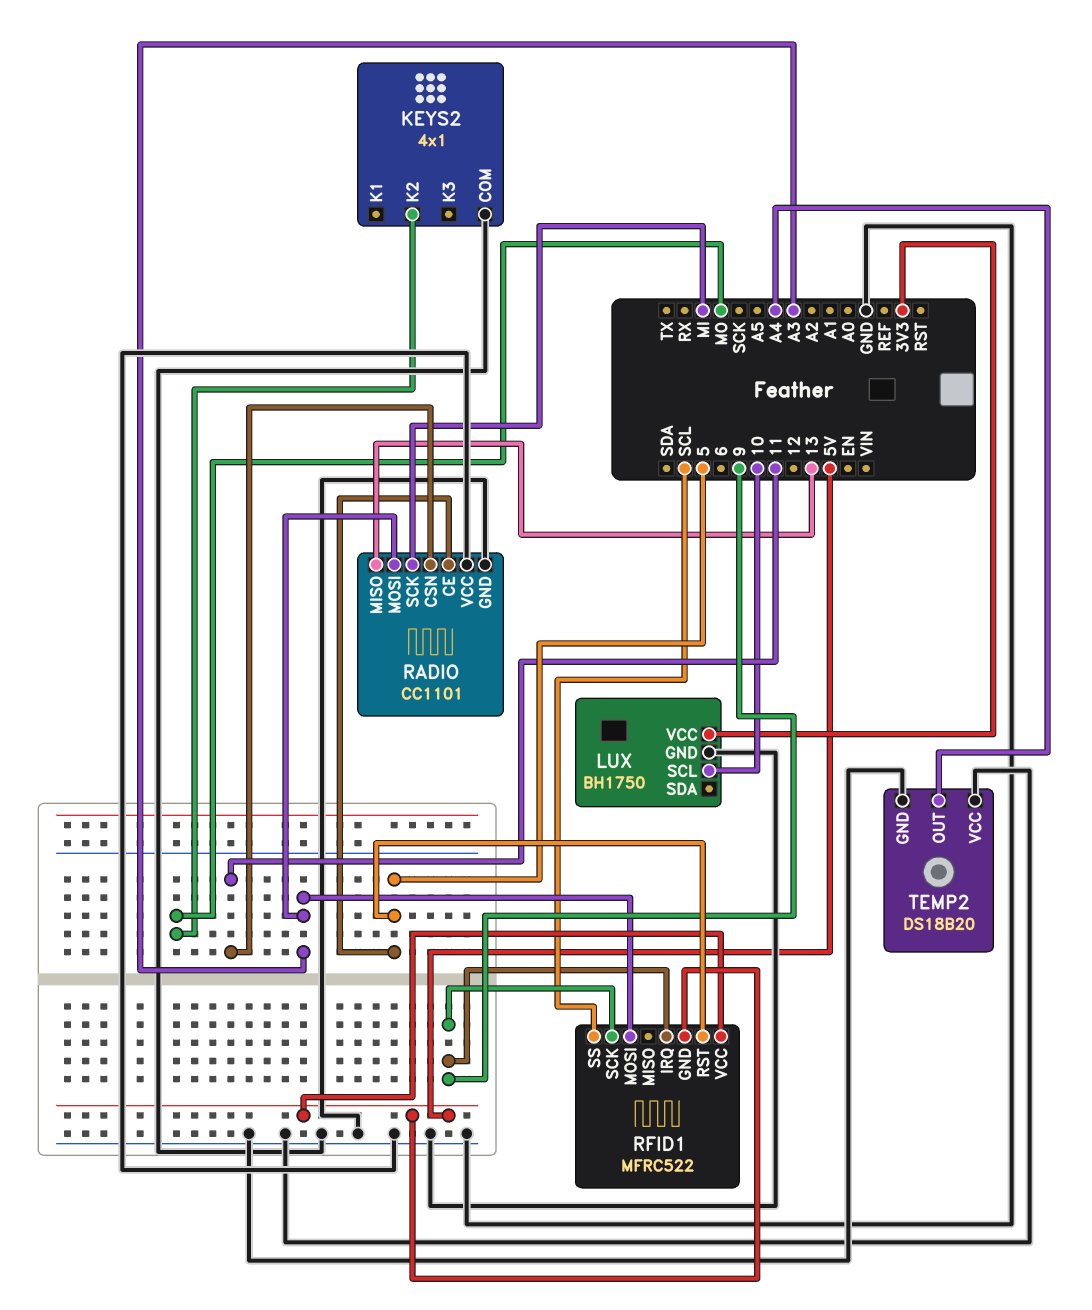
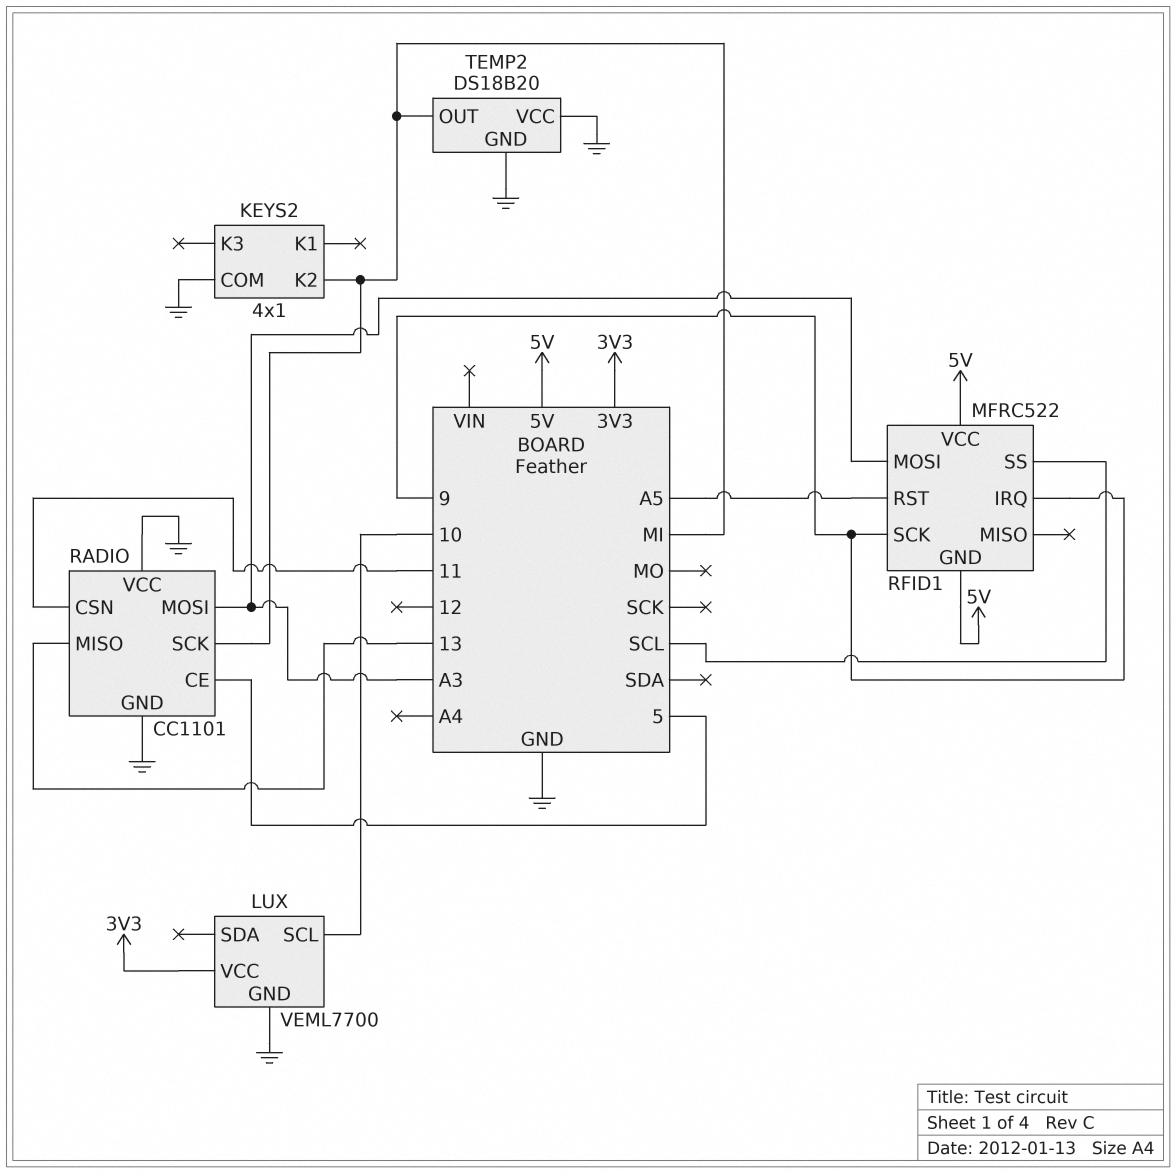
KEYS2 pin K2: MO -> MI
LUX: BH1750 -> VEML7700
RFID1 pin RST: 5 -> A5
TEMP2 pin OUT: A4 -> MI

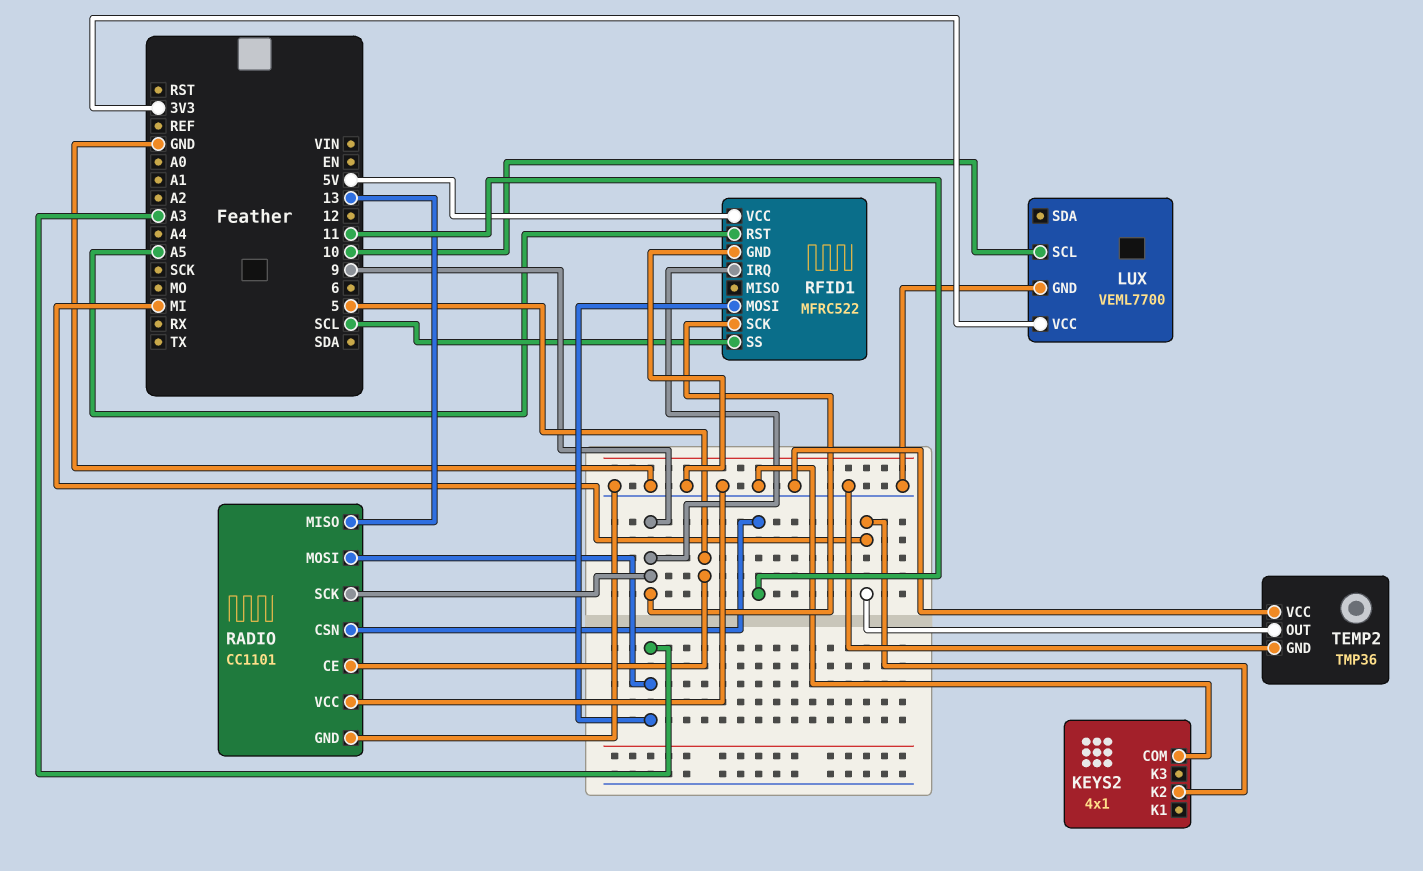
RADIO pin SCK: MI -> 9
RFID1 pin GND: 5V -> GND
TEMP2: DS18B20 -> TMP36

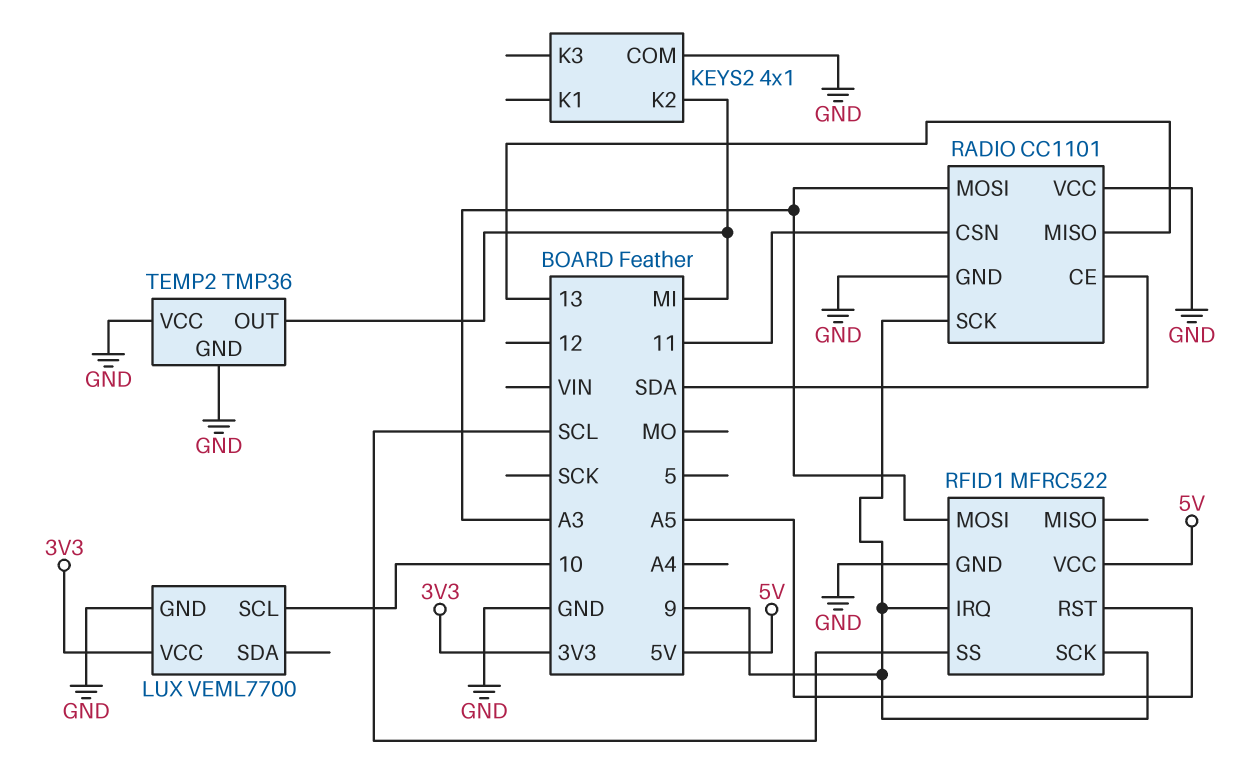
RADIO pin CE: 5 -> SDA

